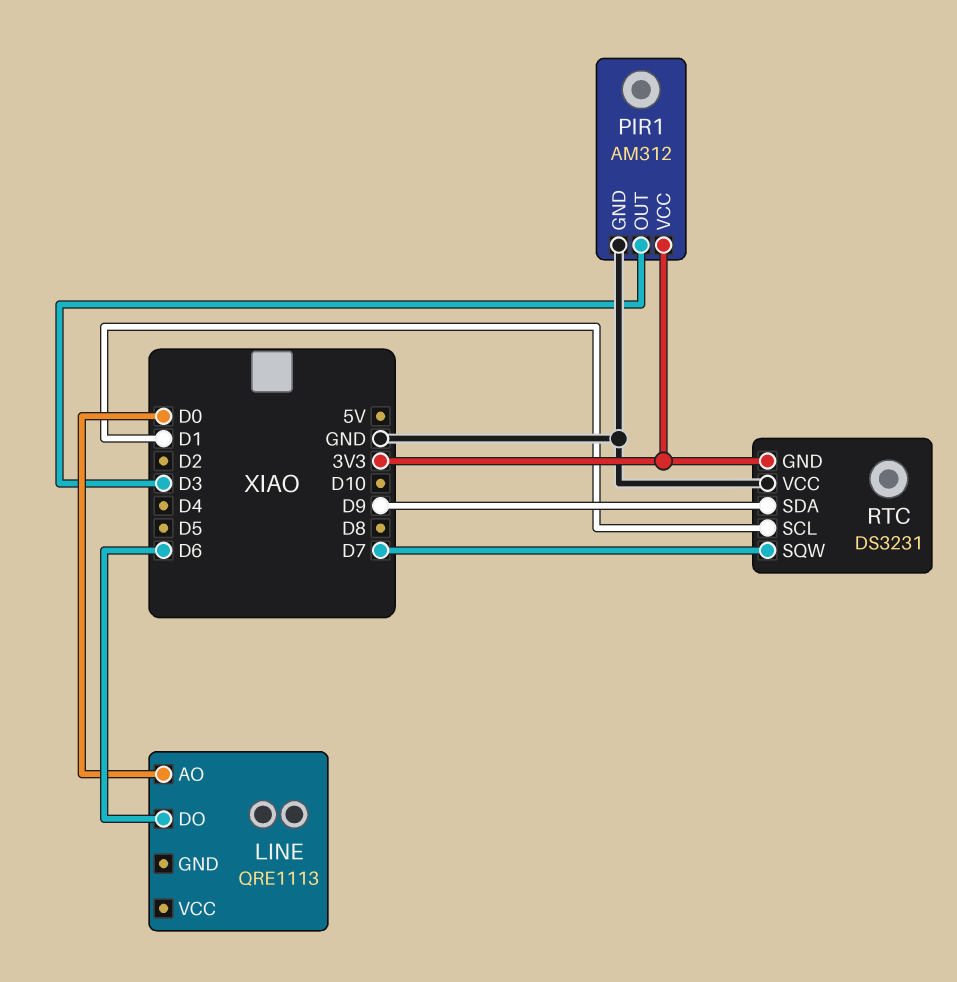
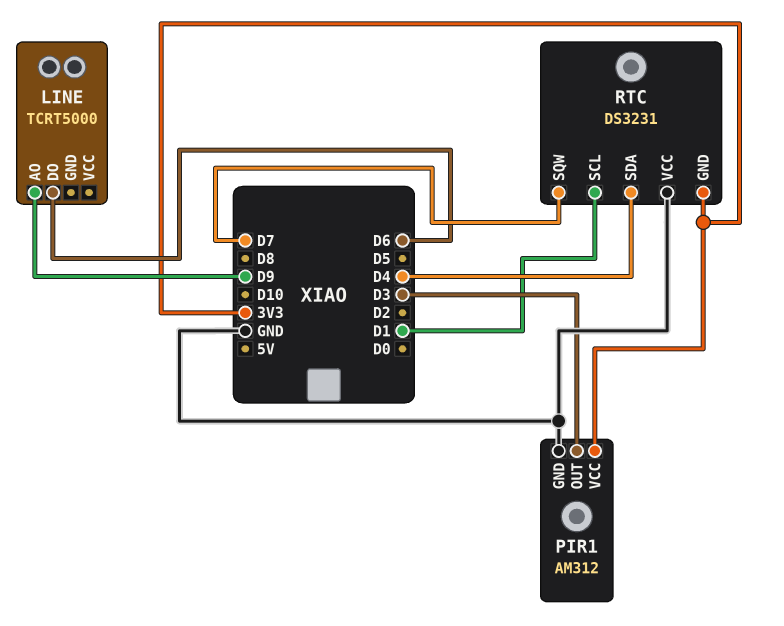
LINE: QRE1113 -> TCRT5000
LINE pin AO: D0 -> D9
RTC pin SDA: D9 -> D4

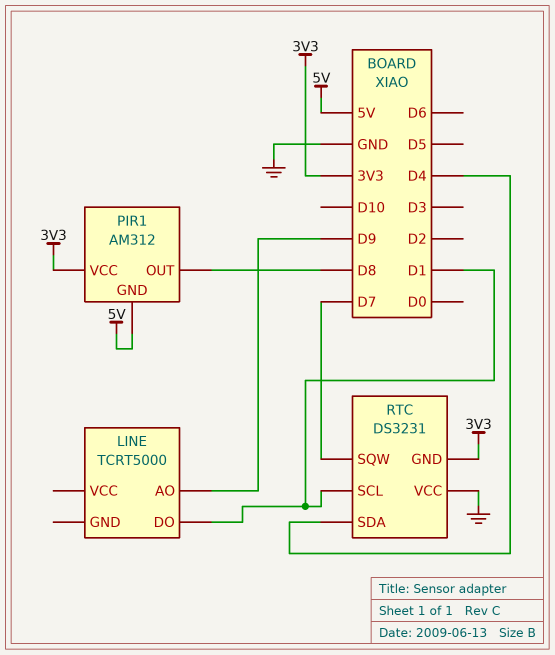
LINE pin DO: D6 -> D1
PIR1 pin GND: GND -> 5V
PIR1 pin OUT: D3 -> D8

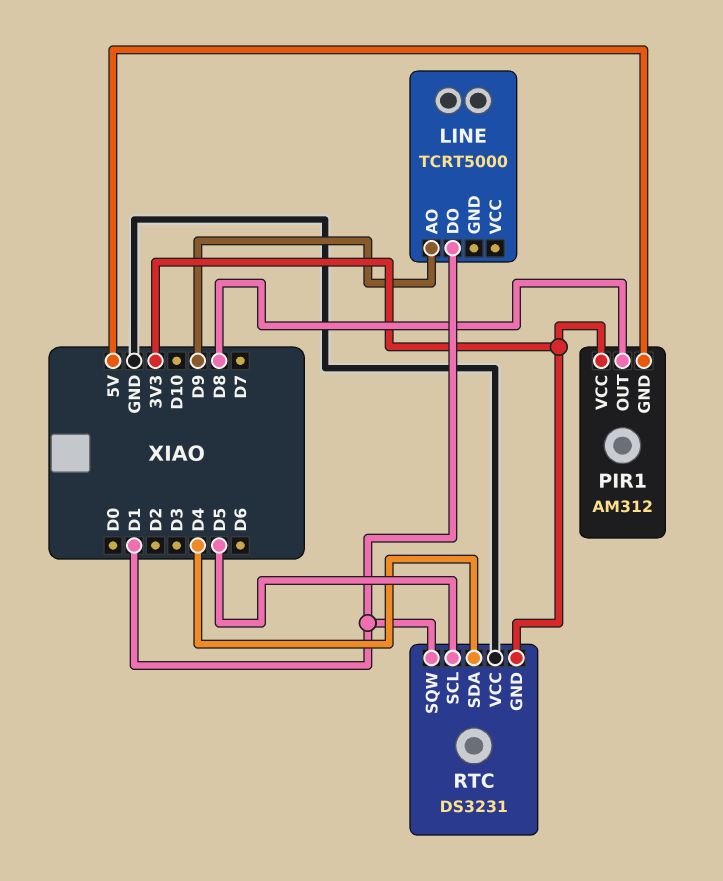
RTC pin SCL: D1 -> D5
RTC pin SQW: D7 -> D1

